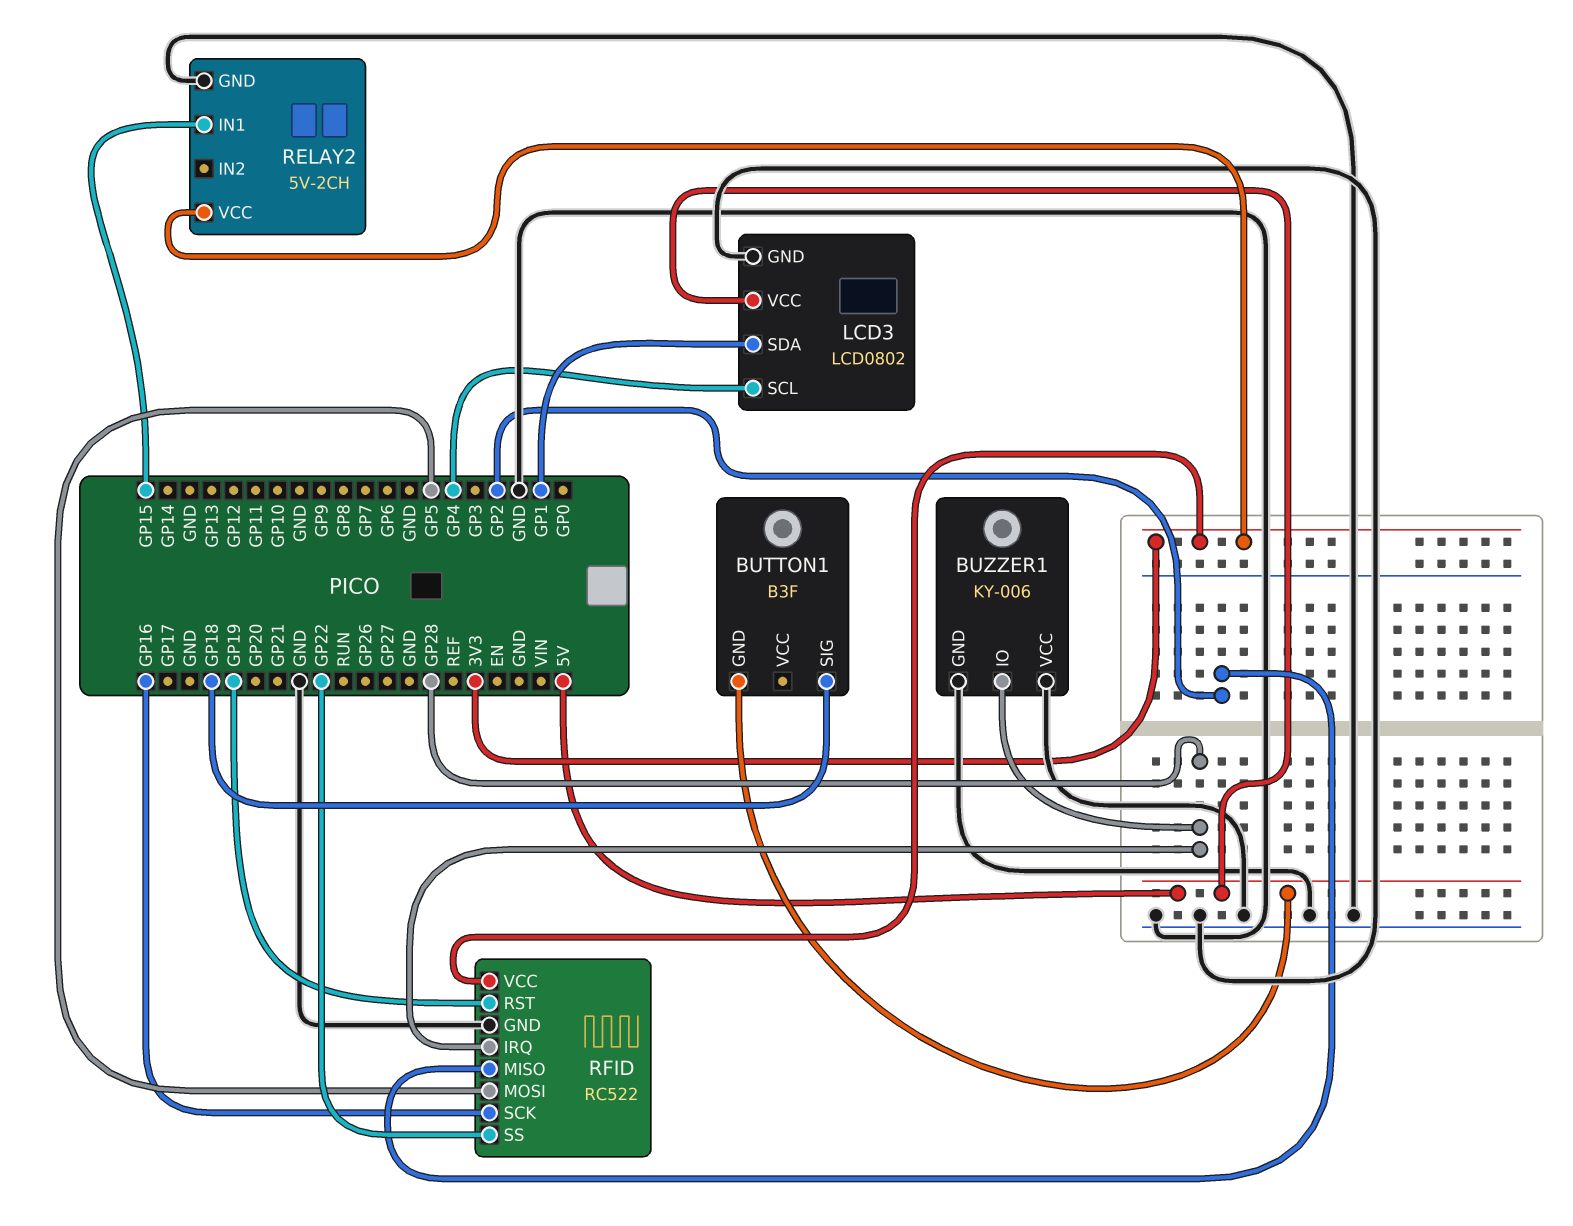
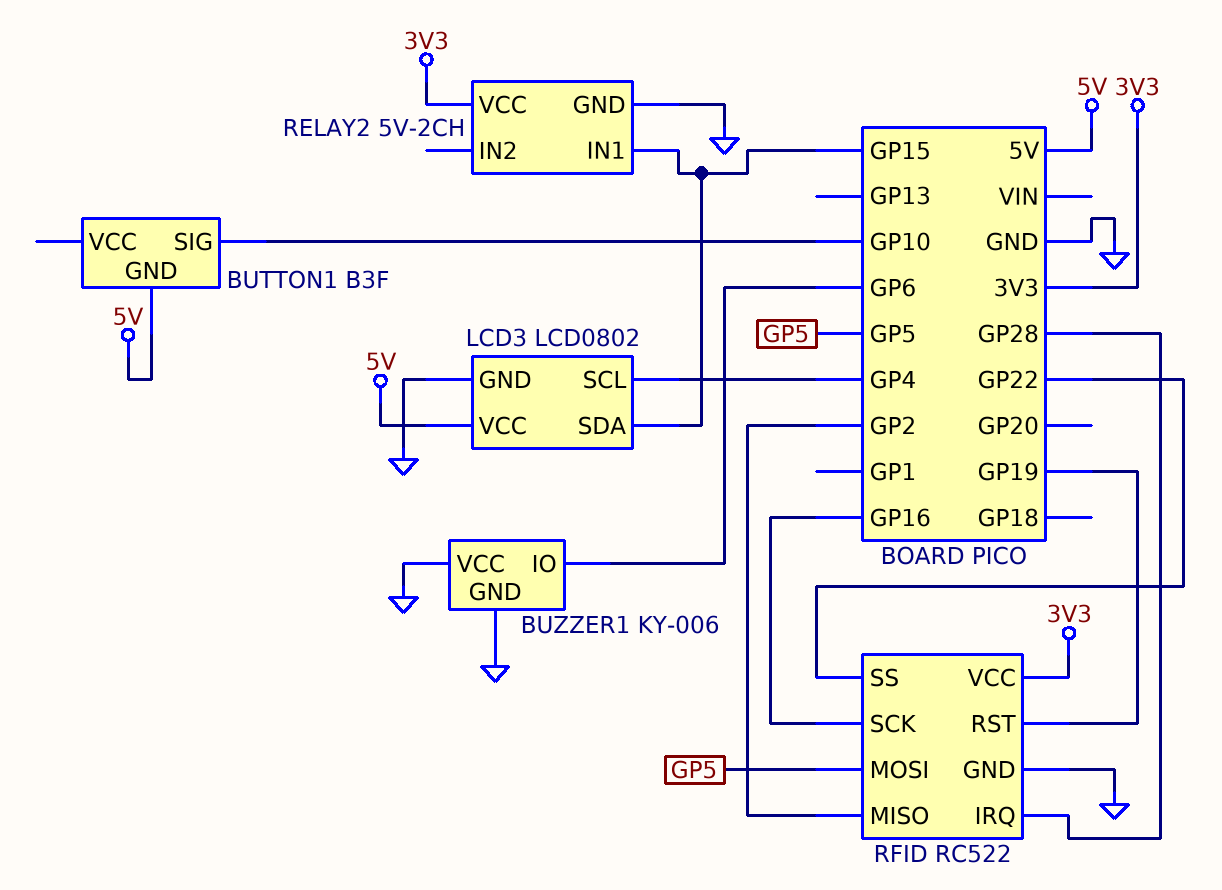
BUTTON1 pin SIG: GP18 -> GP10
BUZZER1 pin IO: GP28 -> GP6
LCD3 pin SDA: GP1 -> GP15

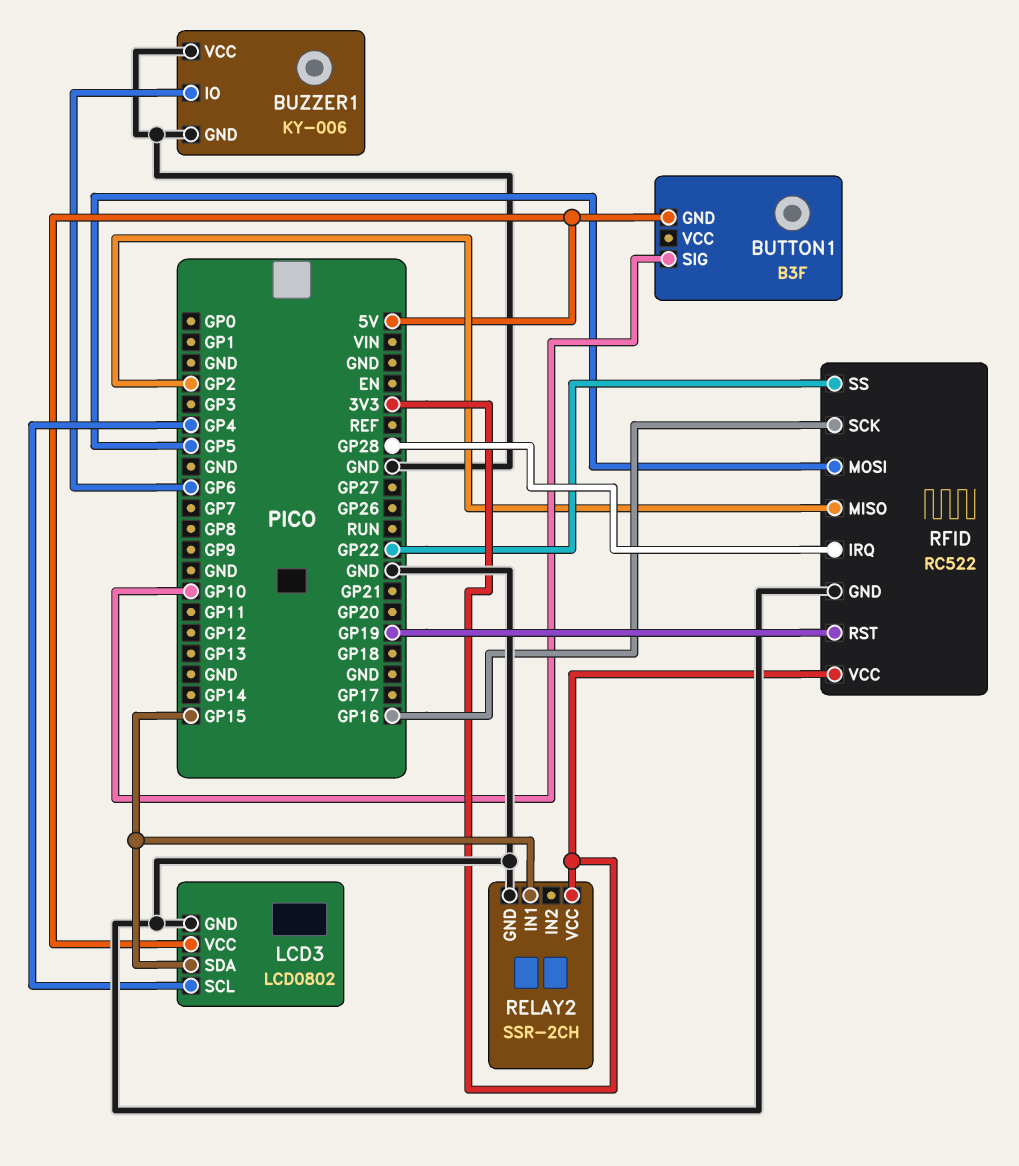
RELAY2: 5V-2CH -> SSR-2CH

